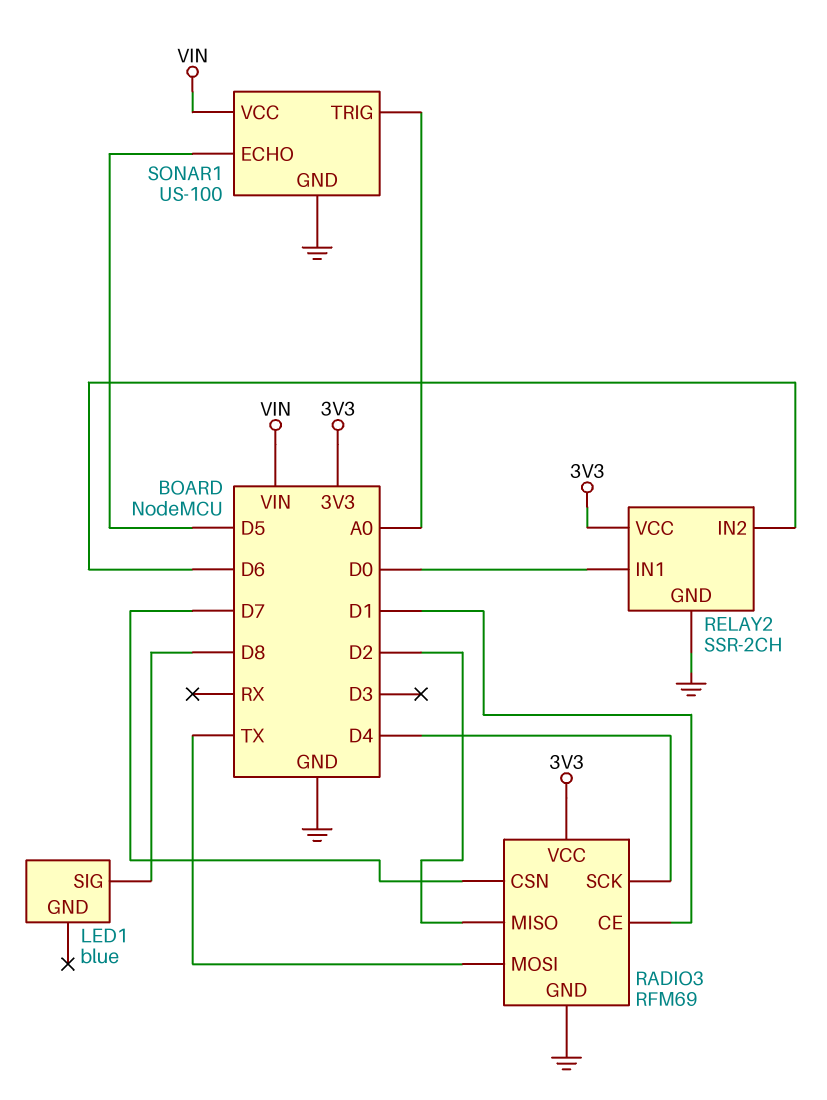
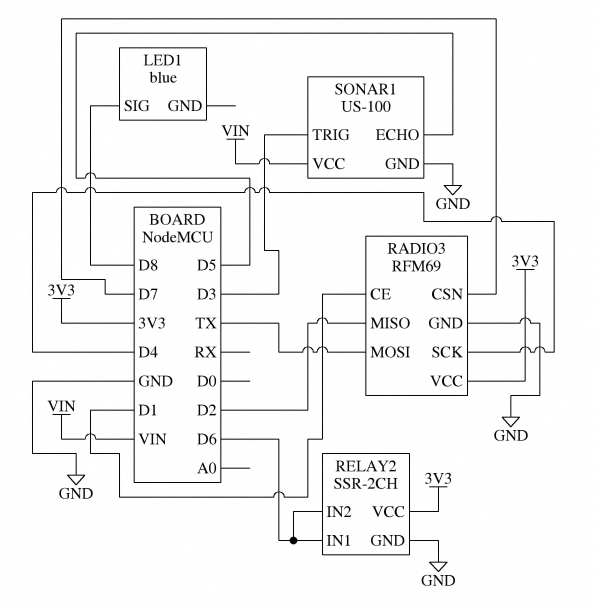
RELAY2 pin IN1: D0 -> D6
SONAR1 pin TRIG: A0 -> D3

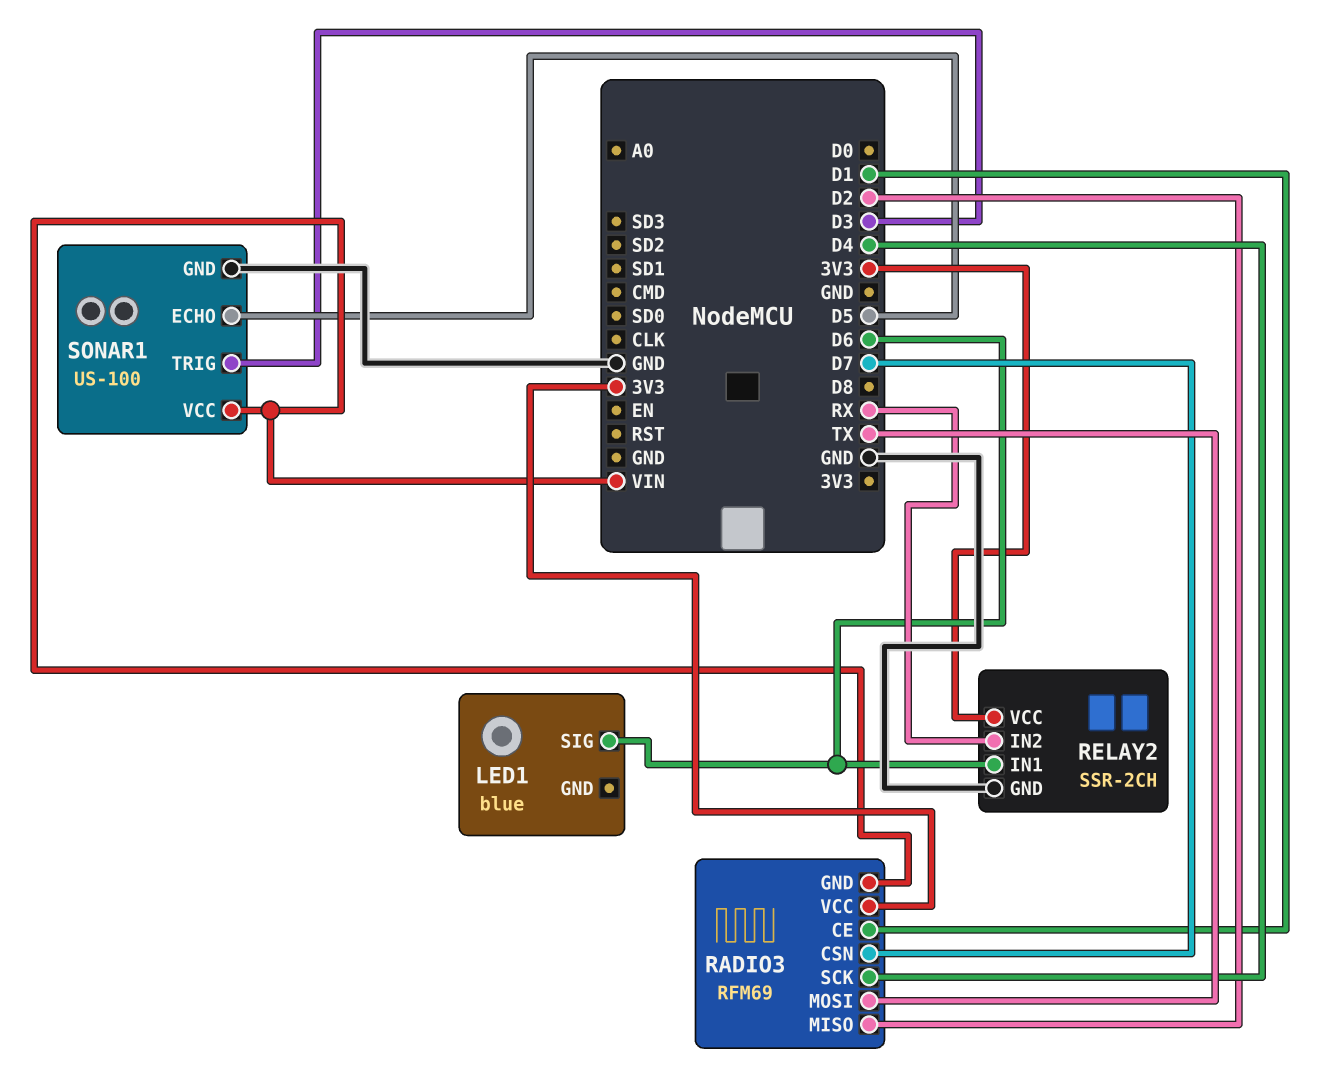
LED1 pin SIG: D8 -> D6
RADIO3 pin GND: GND -> VIN
RELAY2 pin IN2: D6 -> RX

